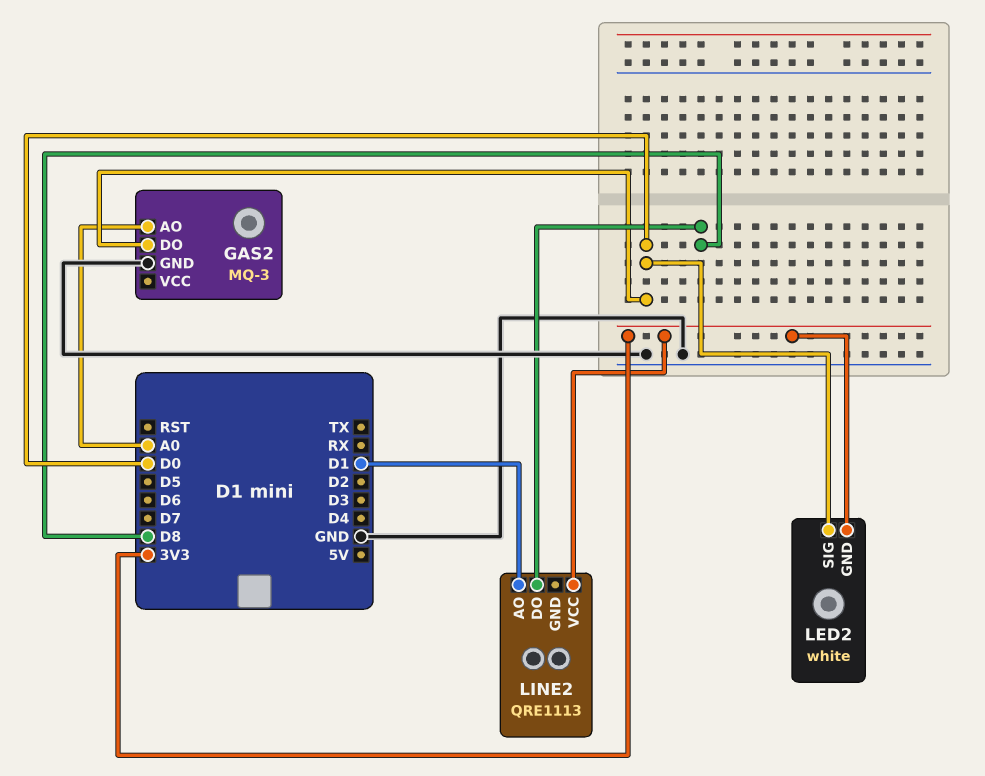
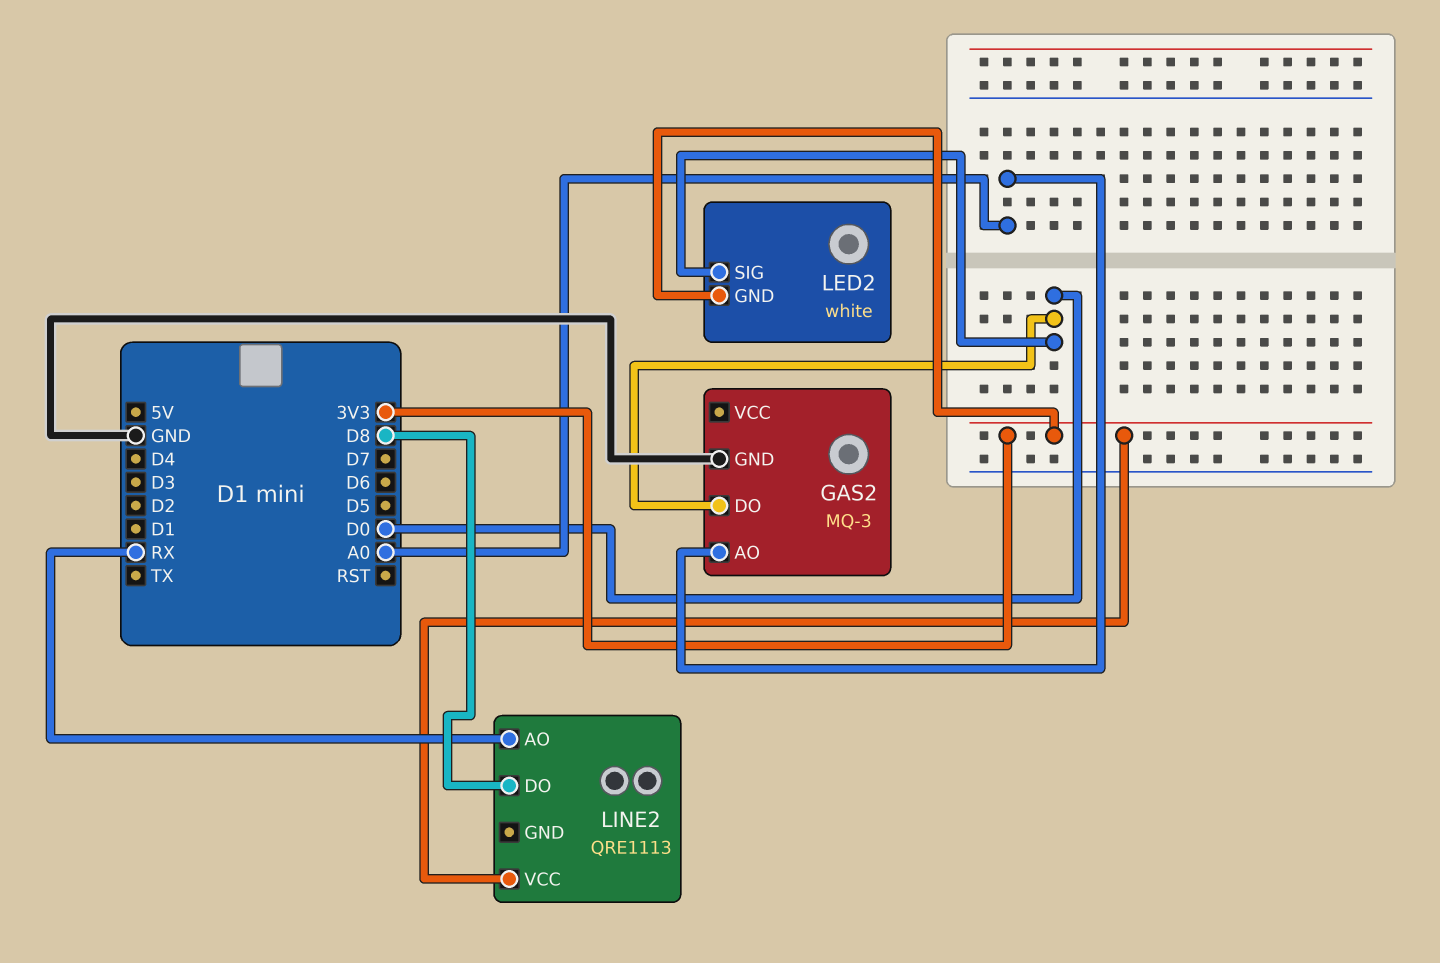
LINE2 pin AO: D1 -> RX

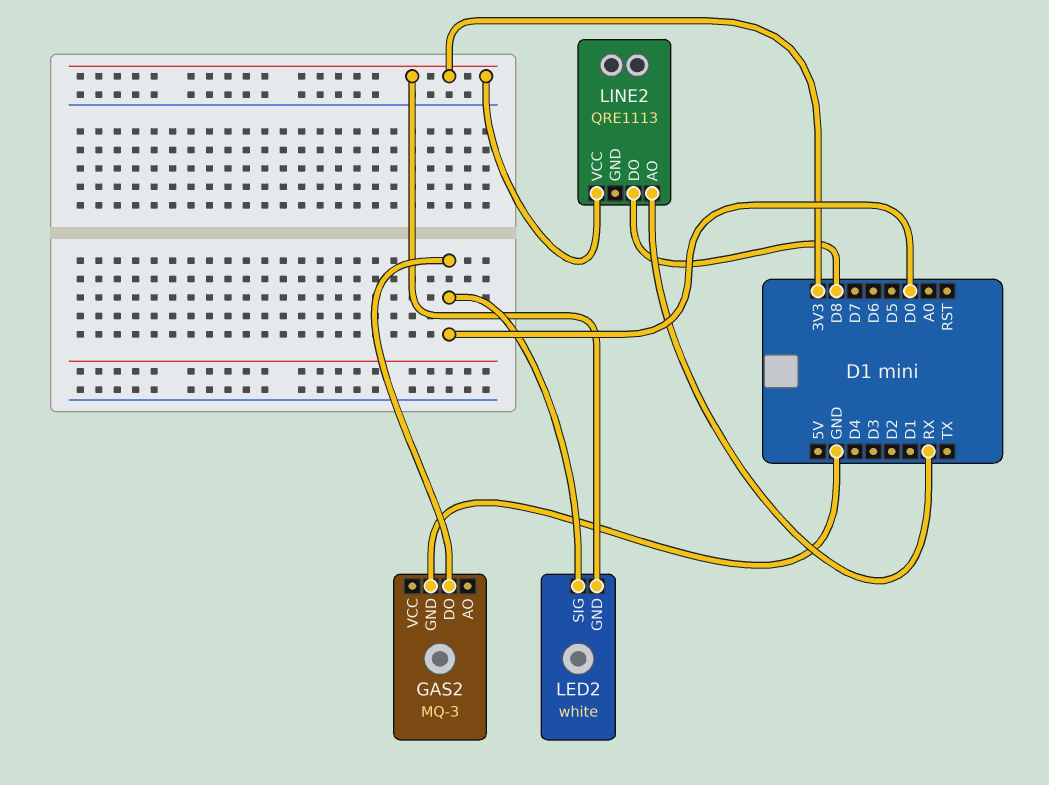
GAS2 pin AO: A0 -> none

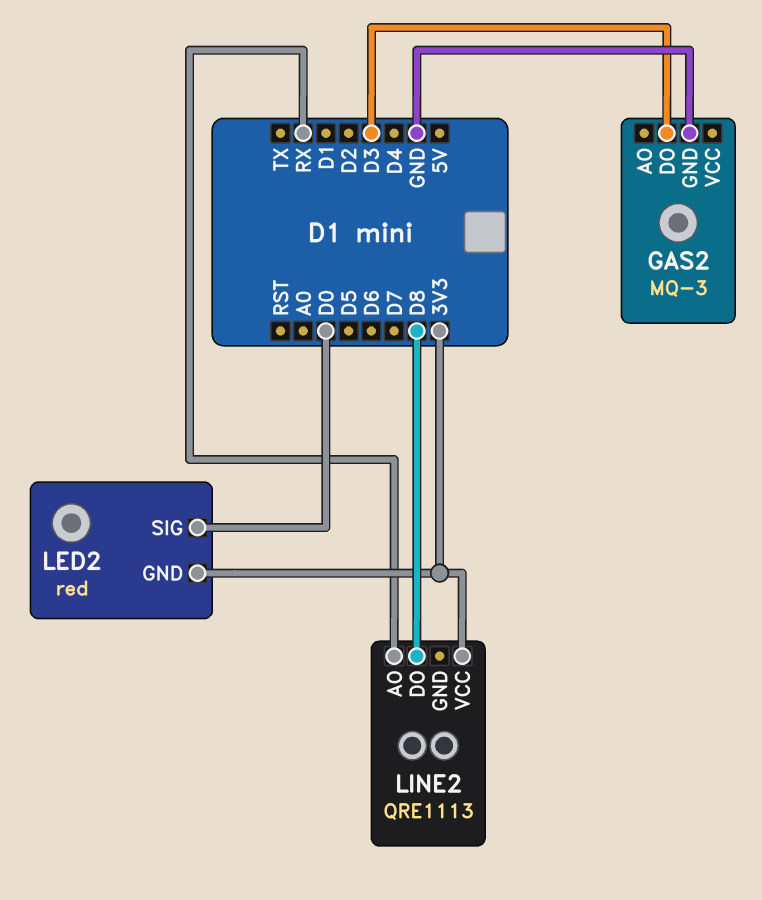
GAS2 pin DO: D0 -> D3
LED2: white -> red

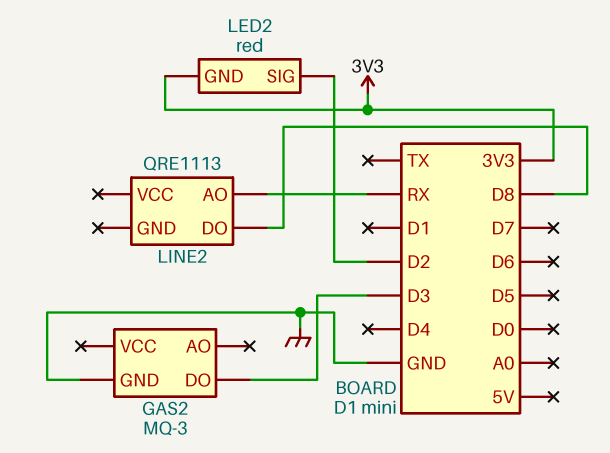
LED2 pin SIG: D0 -> D2
LINE2 pin VCC: 3V3 -> none

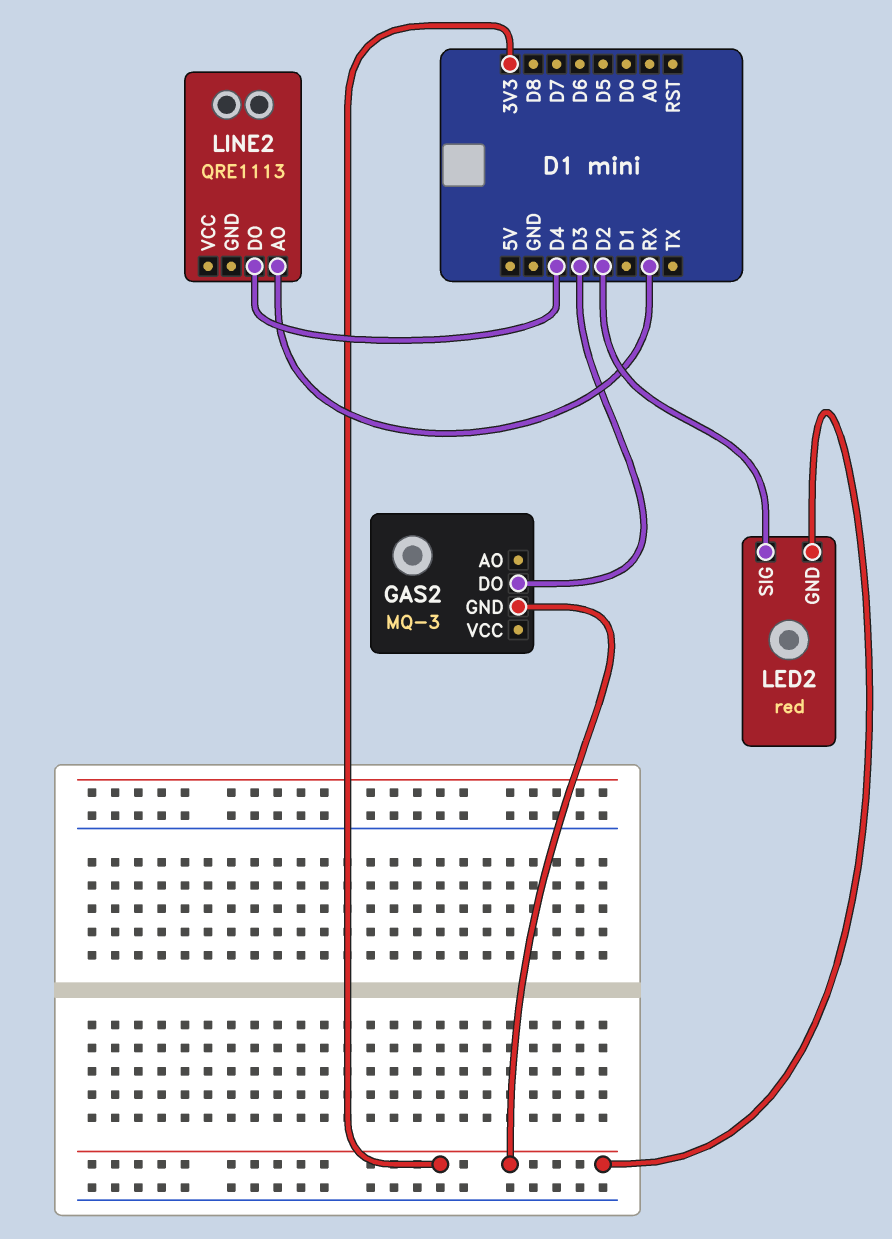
GAS2 pin GND: GND -> 3V3
LINE2 pin DO: D8 -> D4

